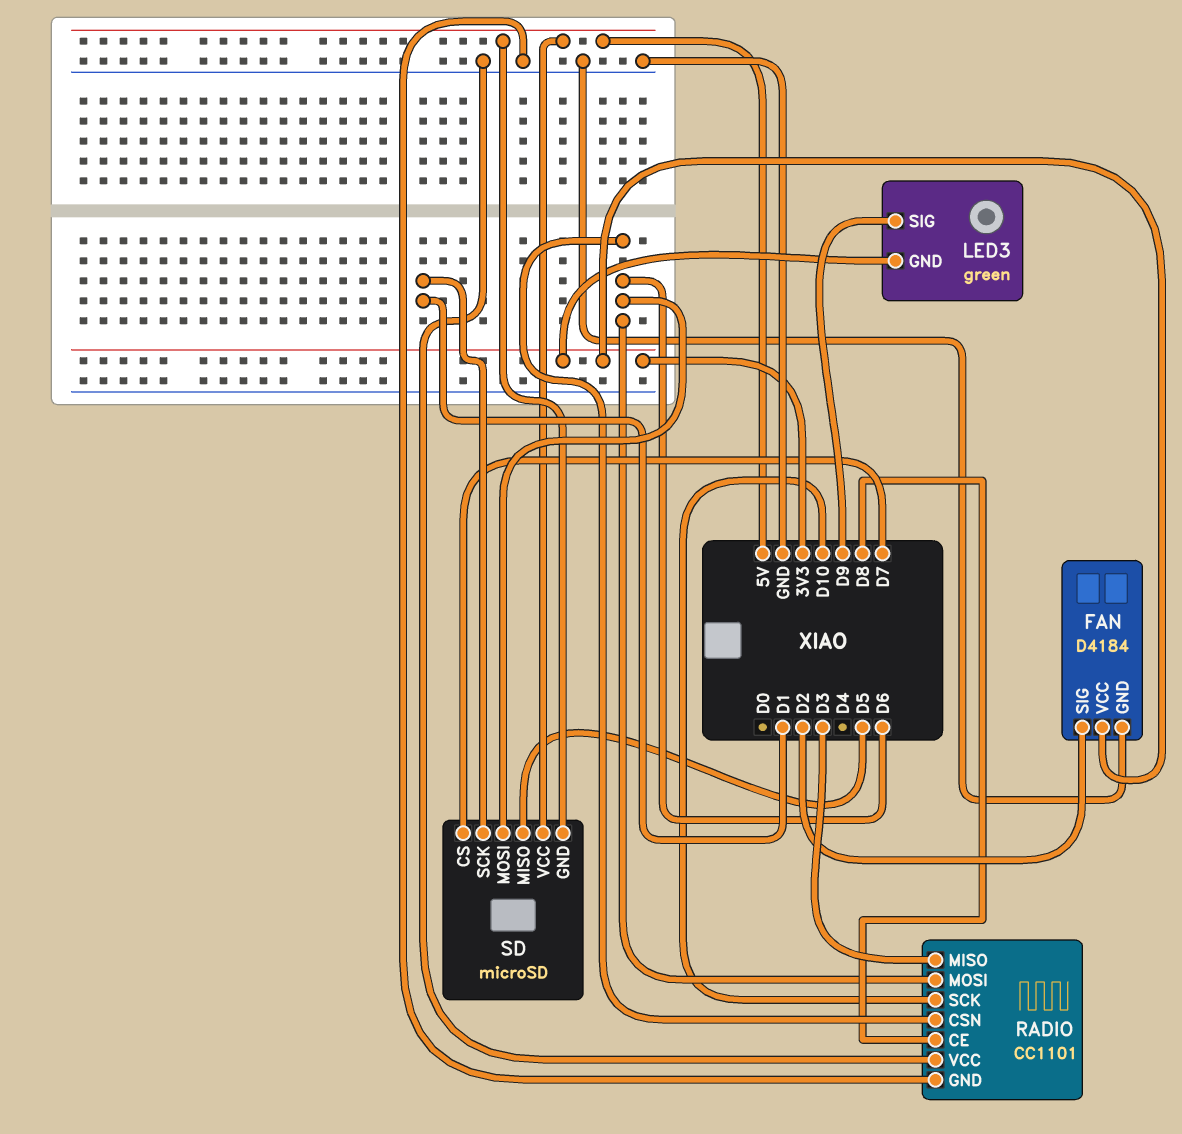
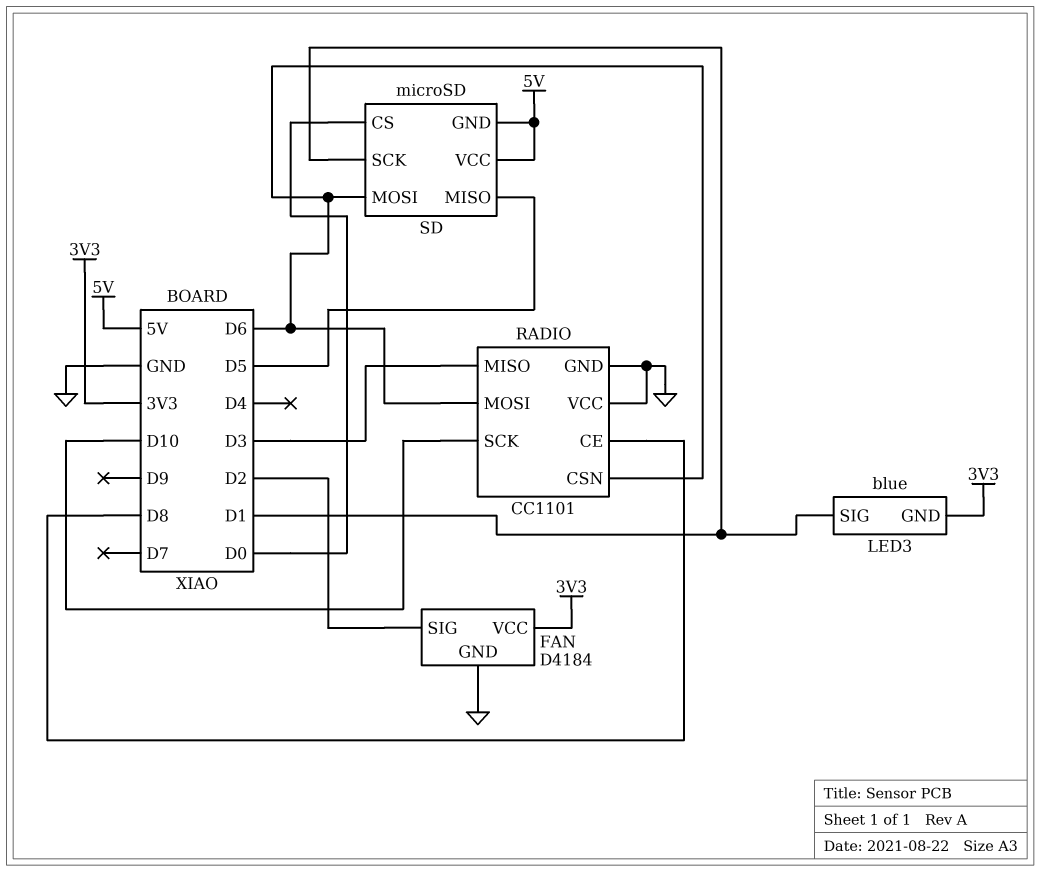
LED3: green -> blue
LED3 pin SIG: D9 -> D1
SD pin CS: D7 -> D0

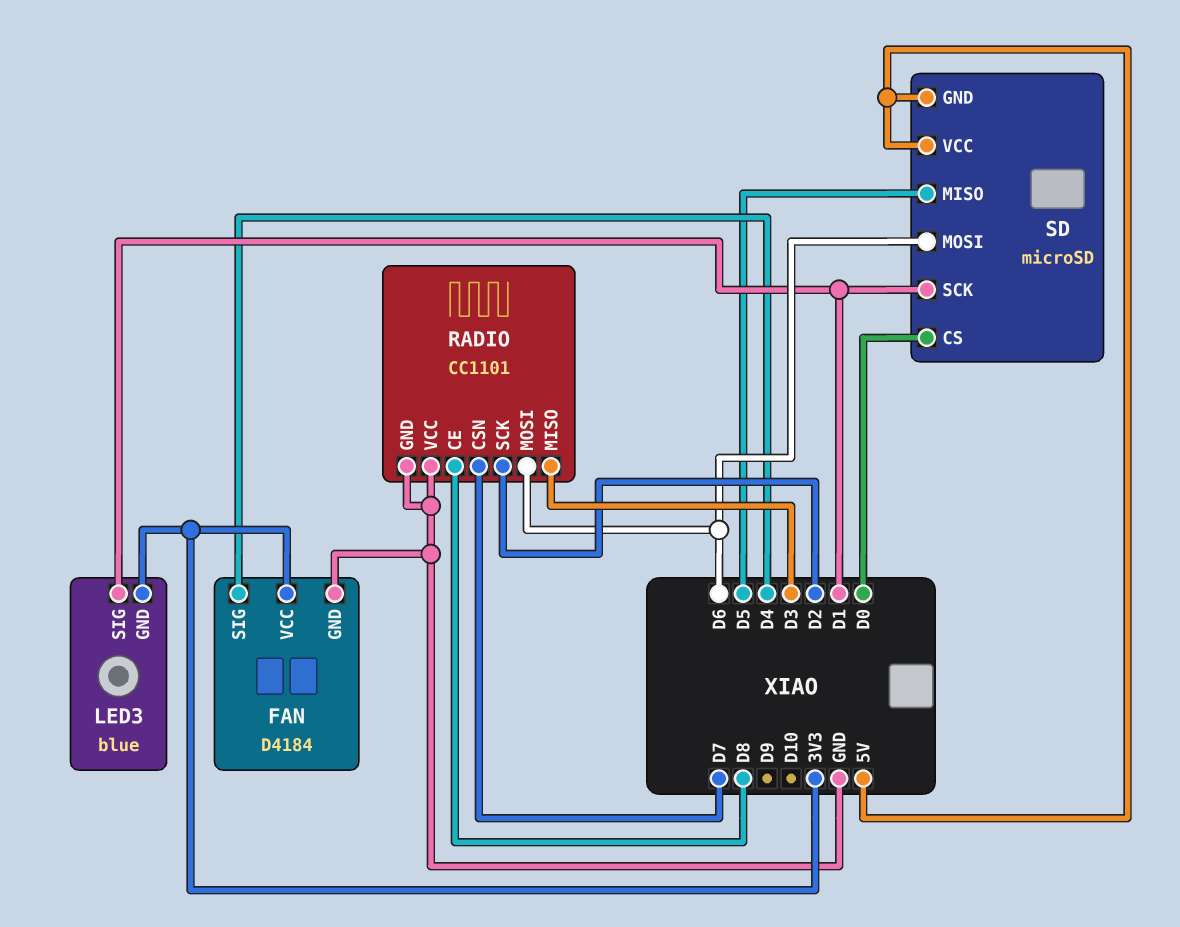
FAN pin SIG: D2 -> D4
RADIO pin CSN: D6 -> D7
RADIO pin SCK: D10 -> D2

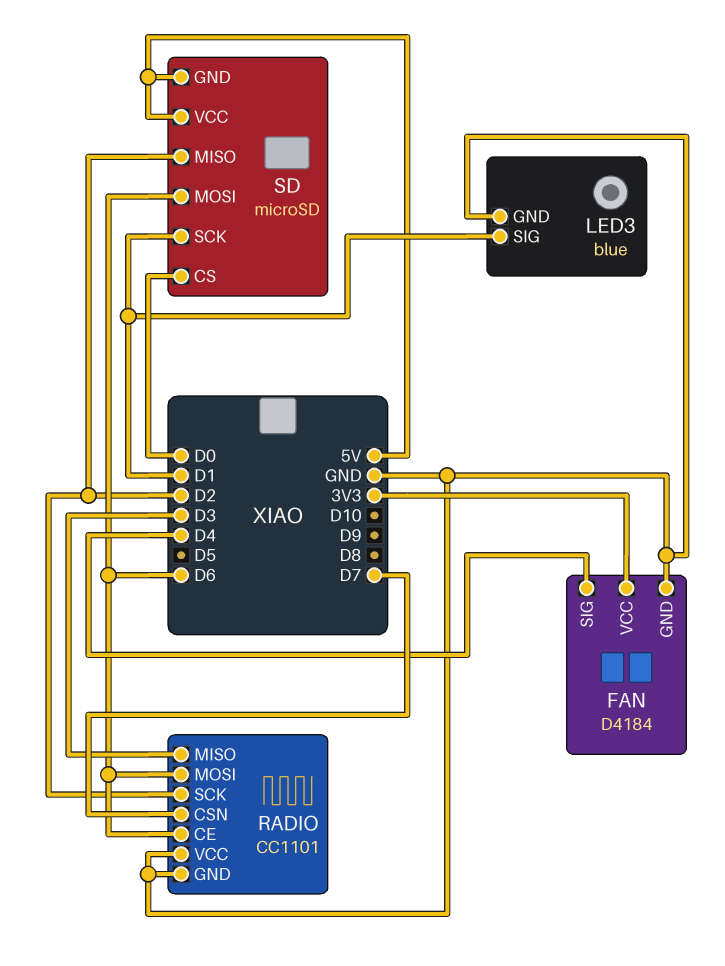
LED3 pin GND: 3V3 -> GND
RADIO pin CE: D8 -> D6
SD pin MISO: D5 -> D2

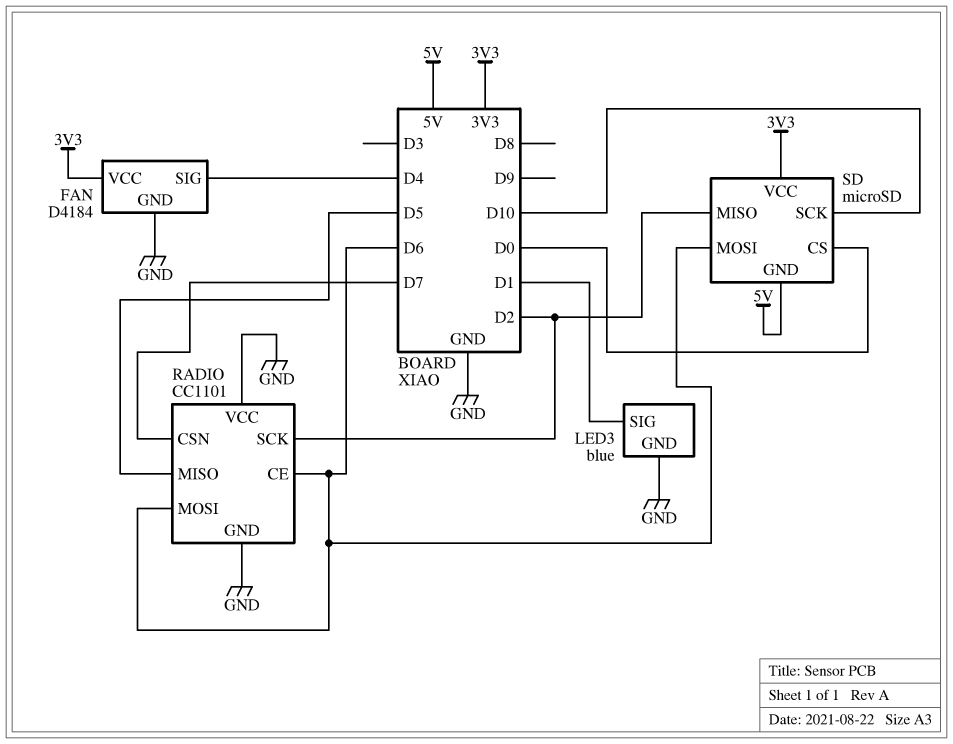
RADIO pin MISO: D3 -> D5
SD pin SCK: D1 -> D10
SD pin VCC: 5V -> 3V3

